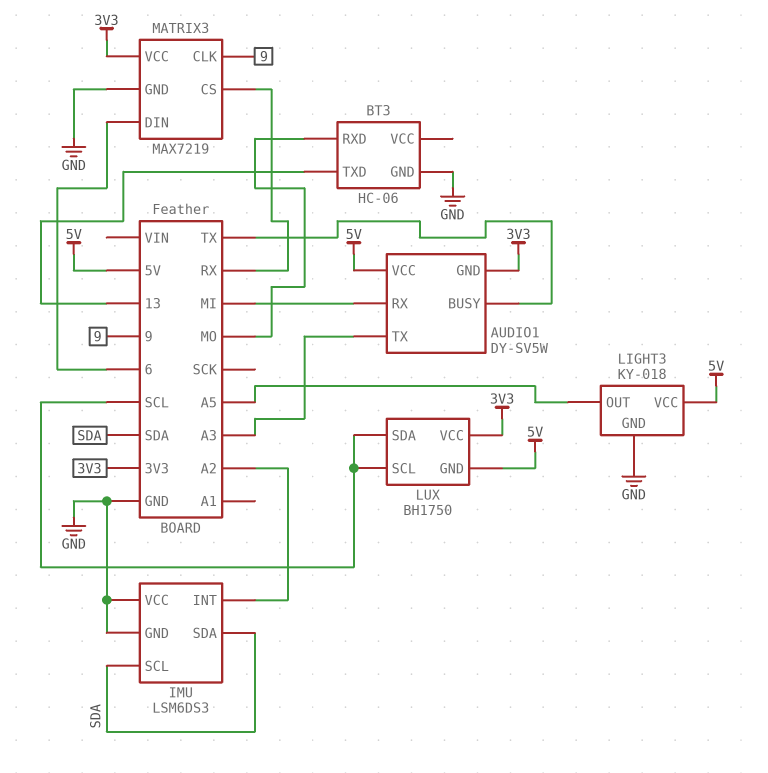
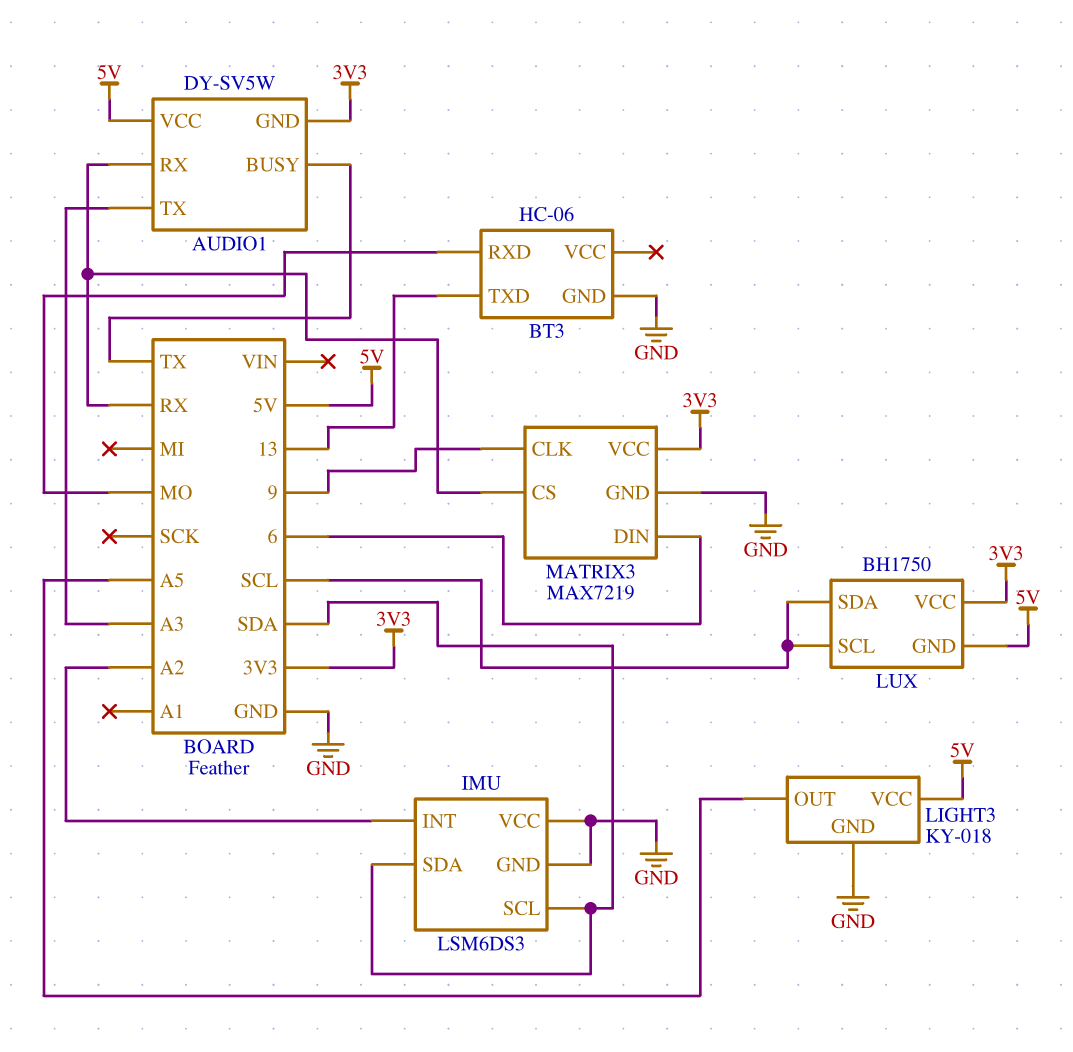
AUDIO1 pin RX: MI -> RX

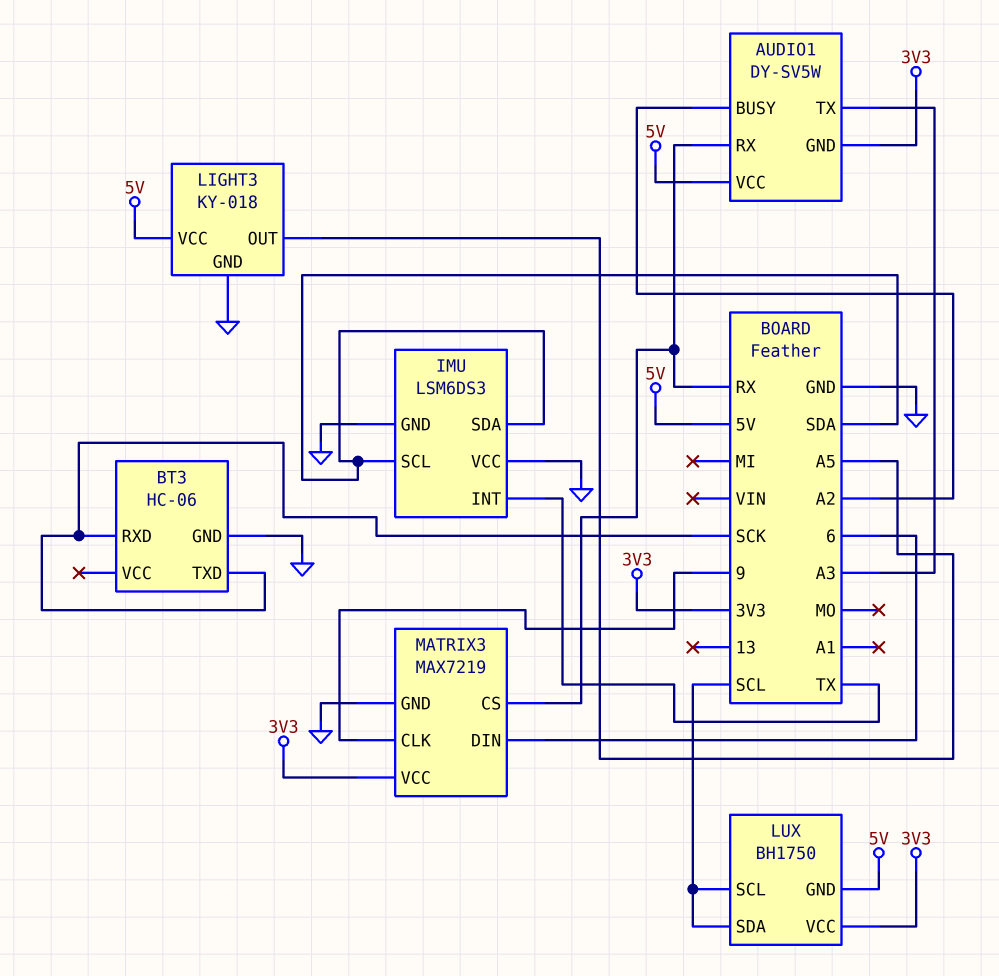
AUDIO1 pin BUSY: TX -> A2
BT3 pin RXD: MO -> SCK
BT3 pin TXD: 13 -> SCK
IMU pin INT: A2 -> TX

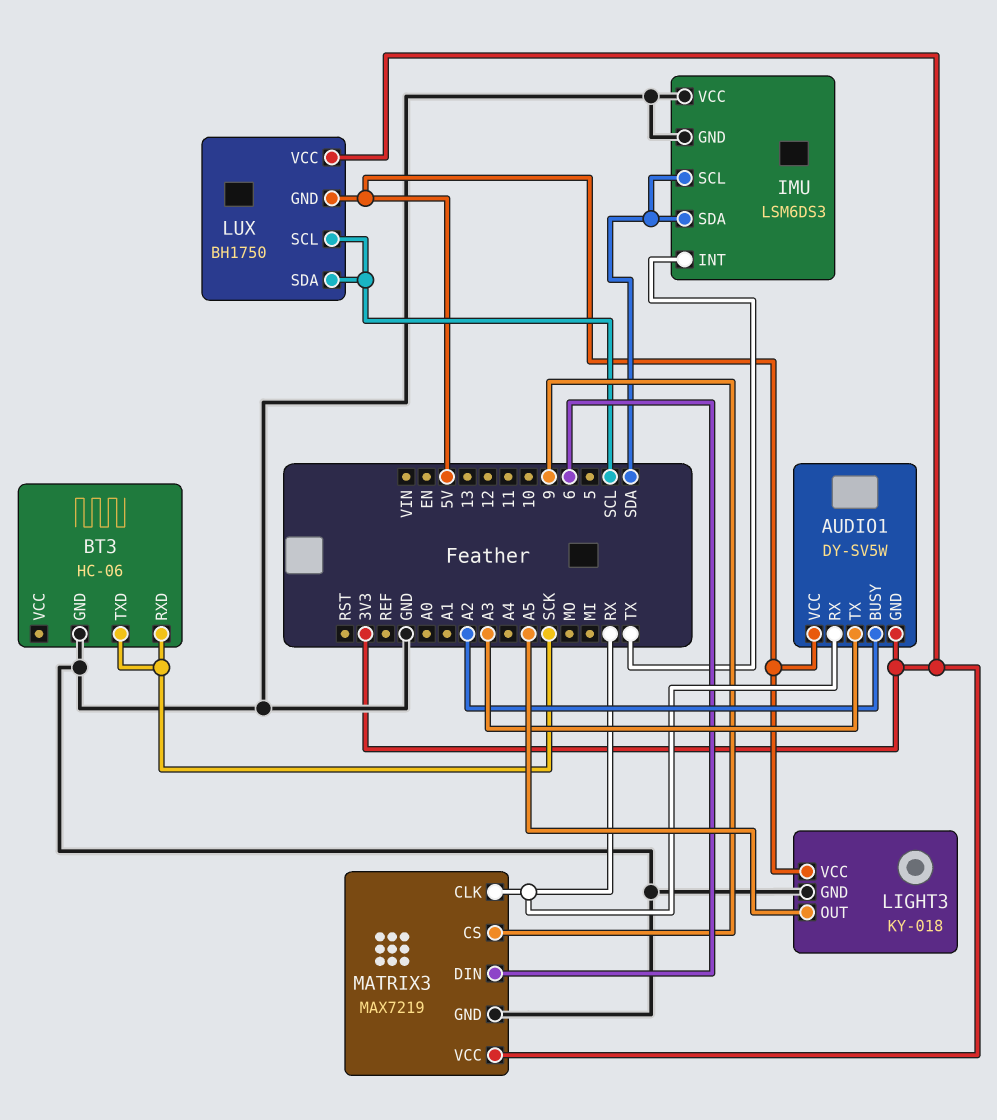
MATRIX3 pin CLK: 9 -> RX
MATRIX3 pin CS: RX -> 9

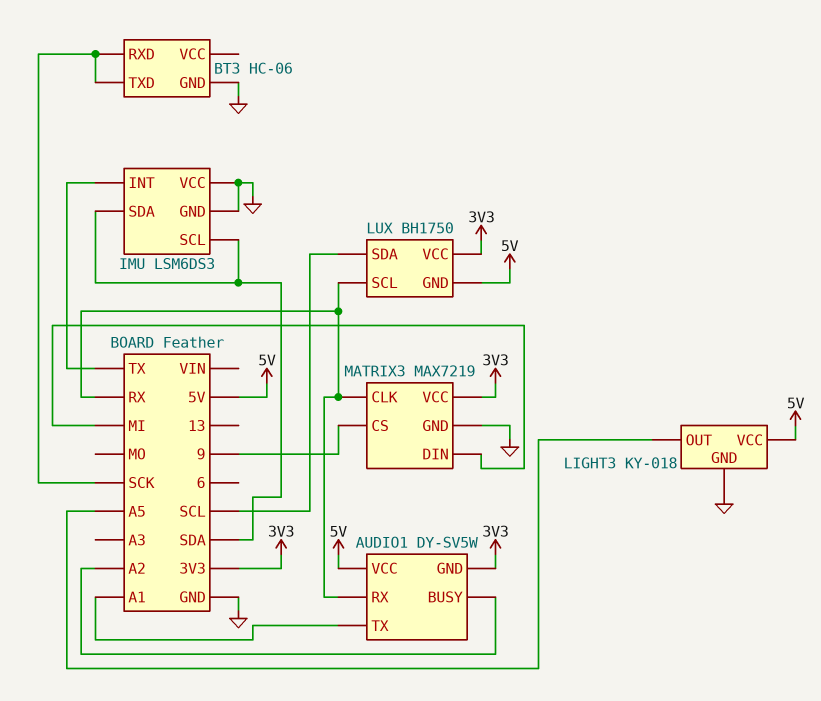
AUDIO1 pin TX: A3 -> A1
LUX pin SCL: SCL -> RX
MATRIX3 pin DIN: 6 -> MI

